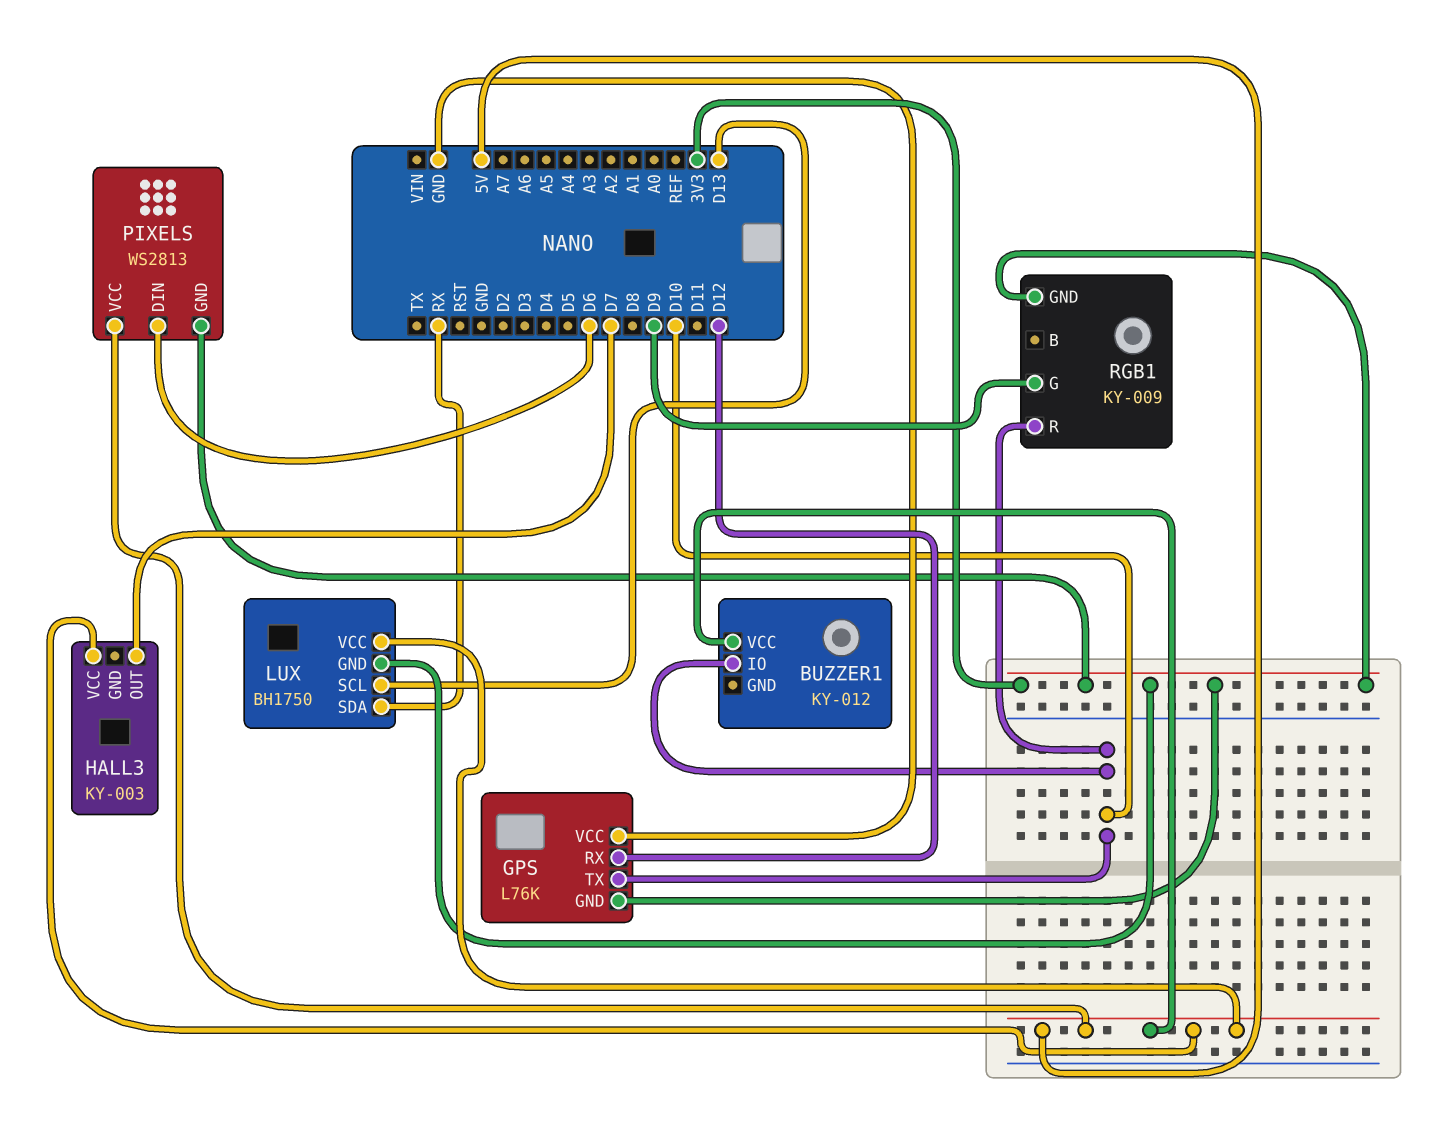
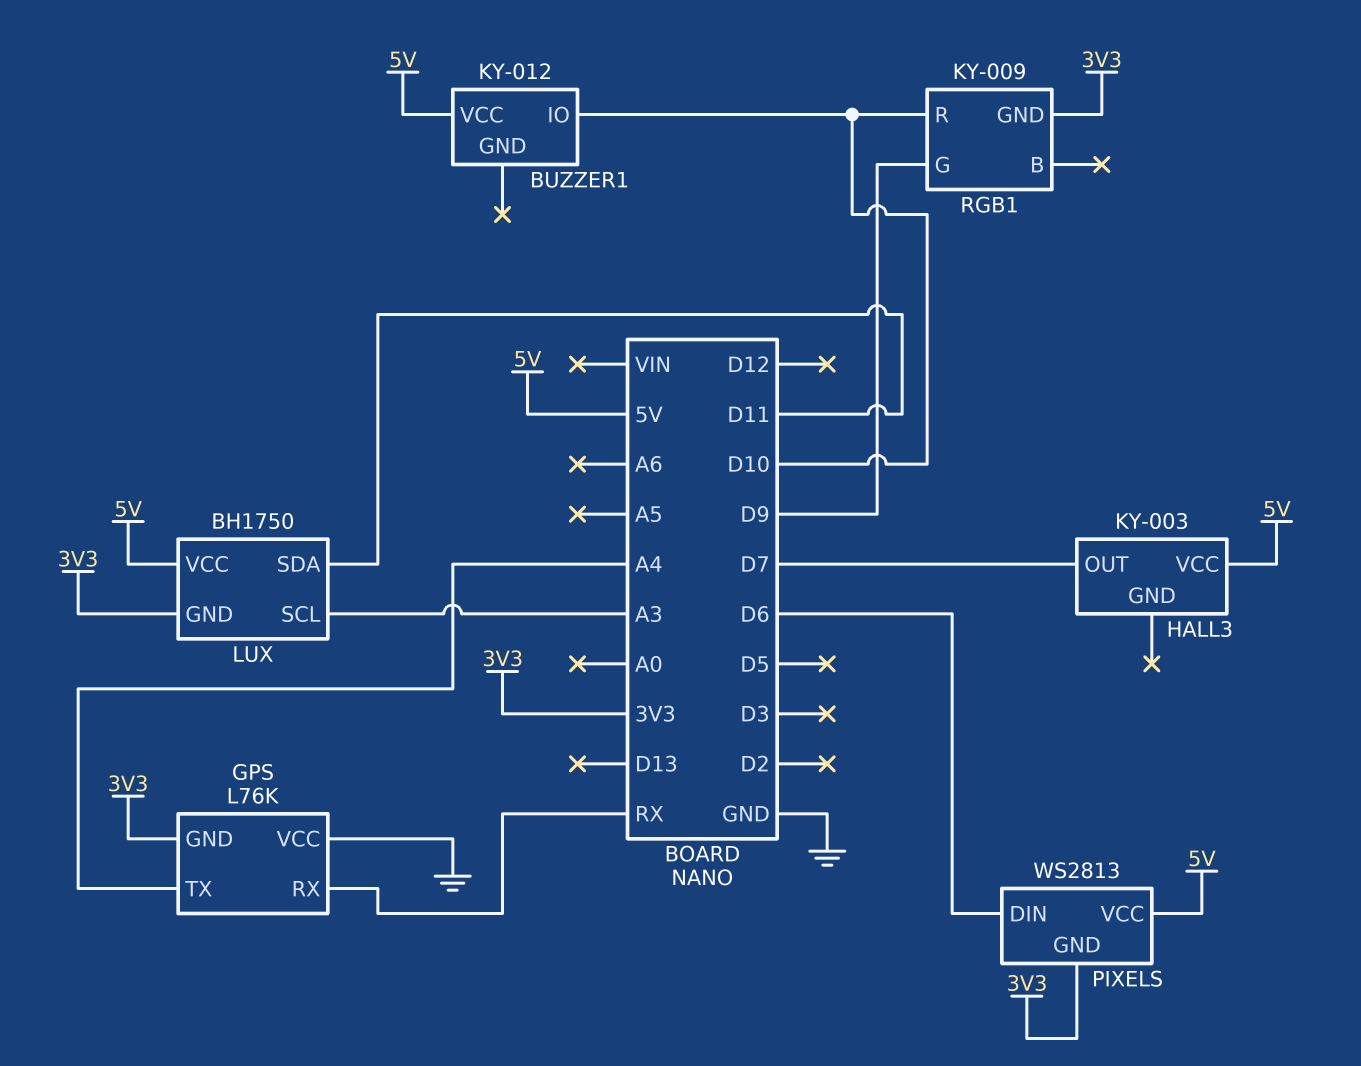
GPS pin RX: D12 -> RX
GPS pin TX: D10 -> A4
LUX pin SCL: D13 -> A3
LUX pin SDA: RX -> D11

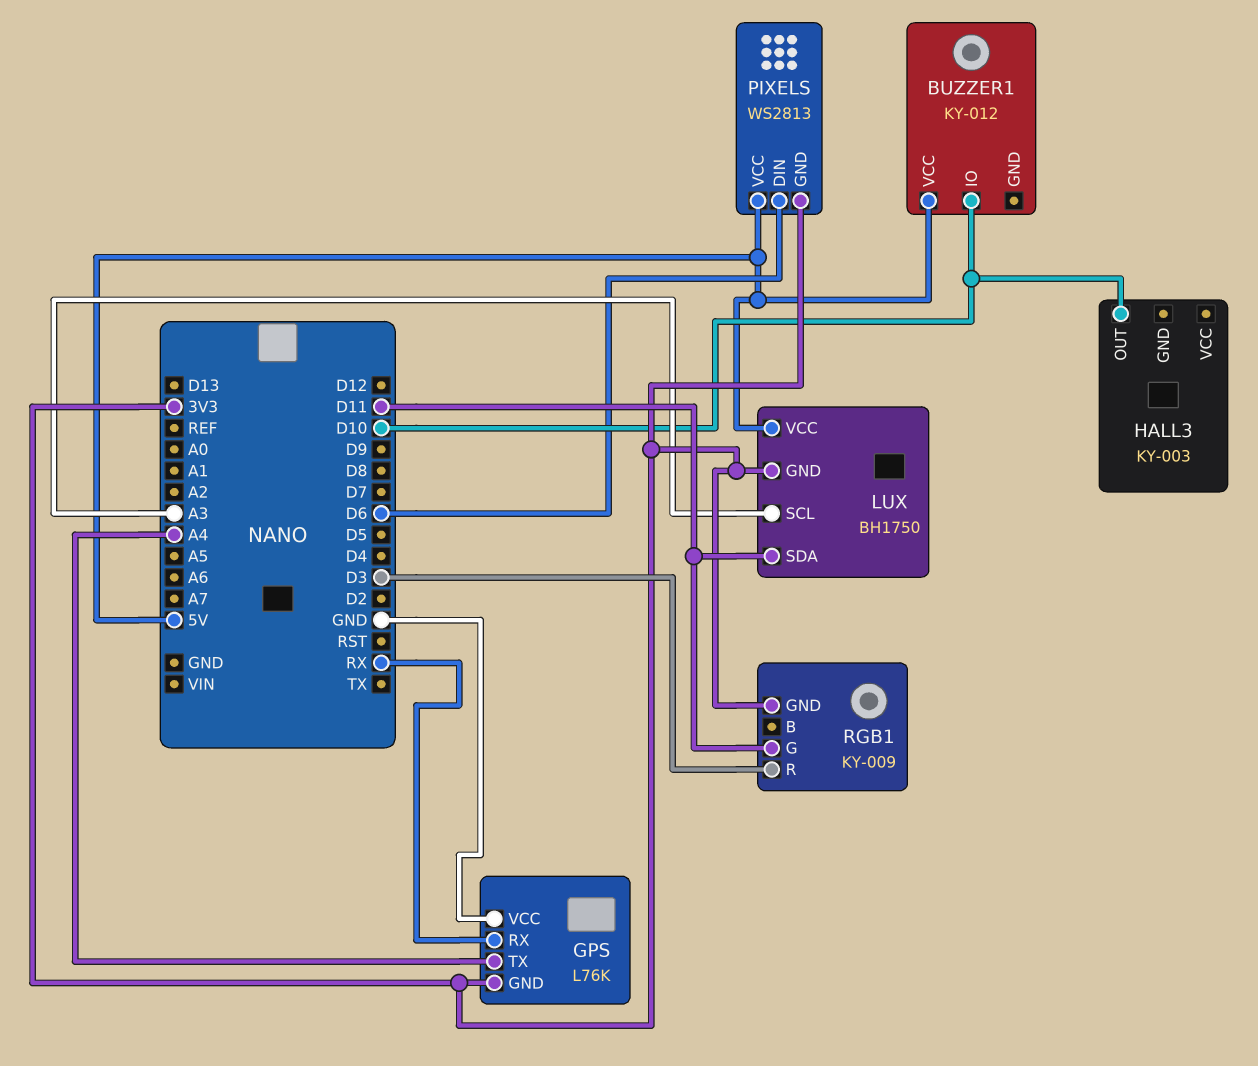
HALL3 pin OUT: D7 -> D10
HALL3 pin VCC: 5V -> none
RGB1 pin G: D9 -> D11
RGB1 pin R: D10 -> D3

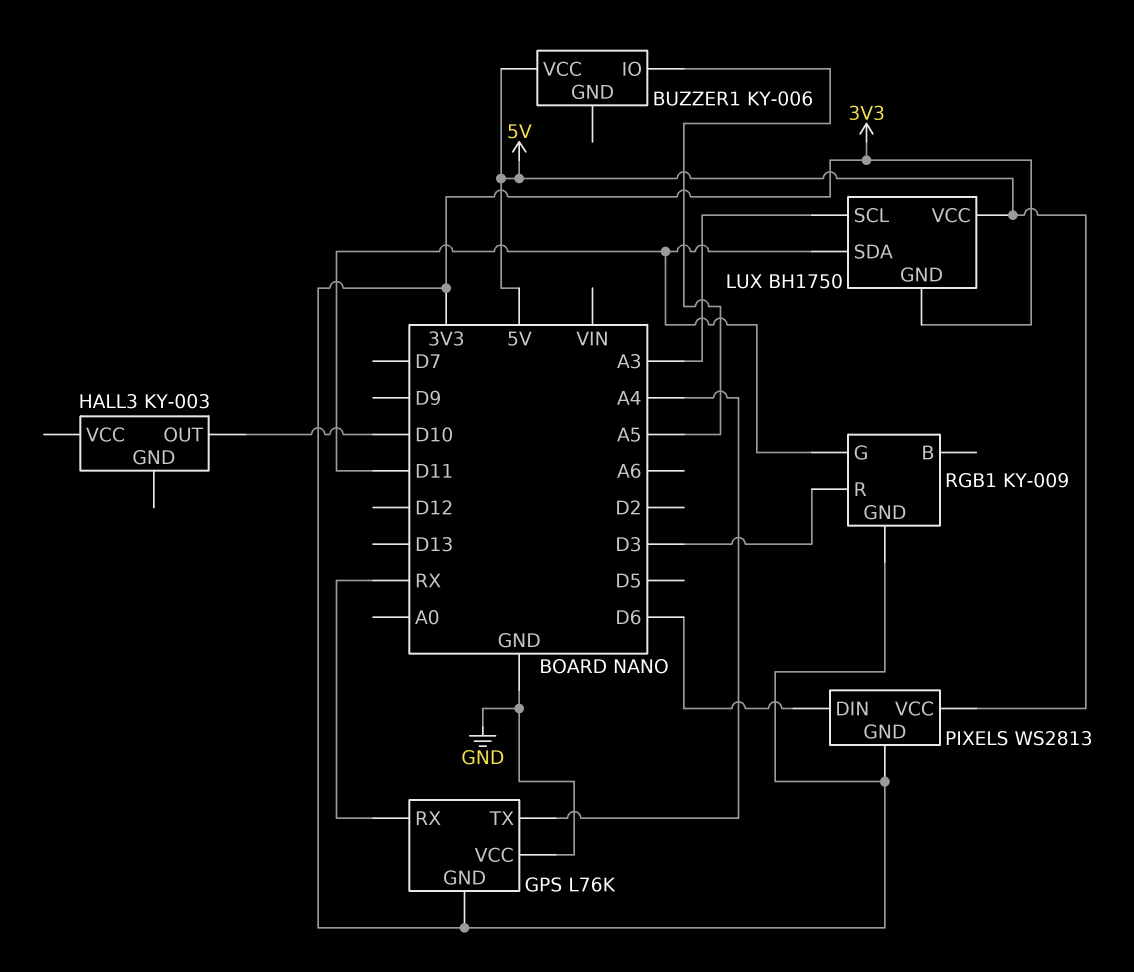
BUZZER1: KY-012 -> KY-006
BUZZER1 pin IO: D10 -> A5

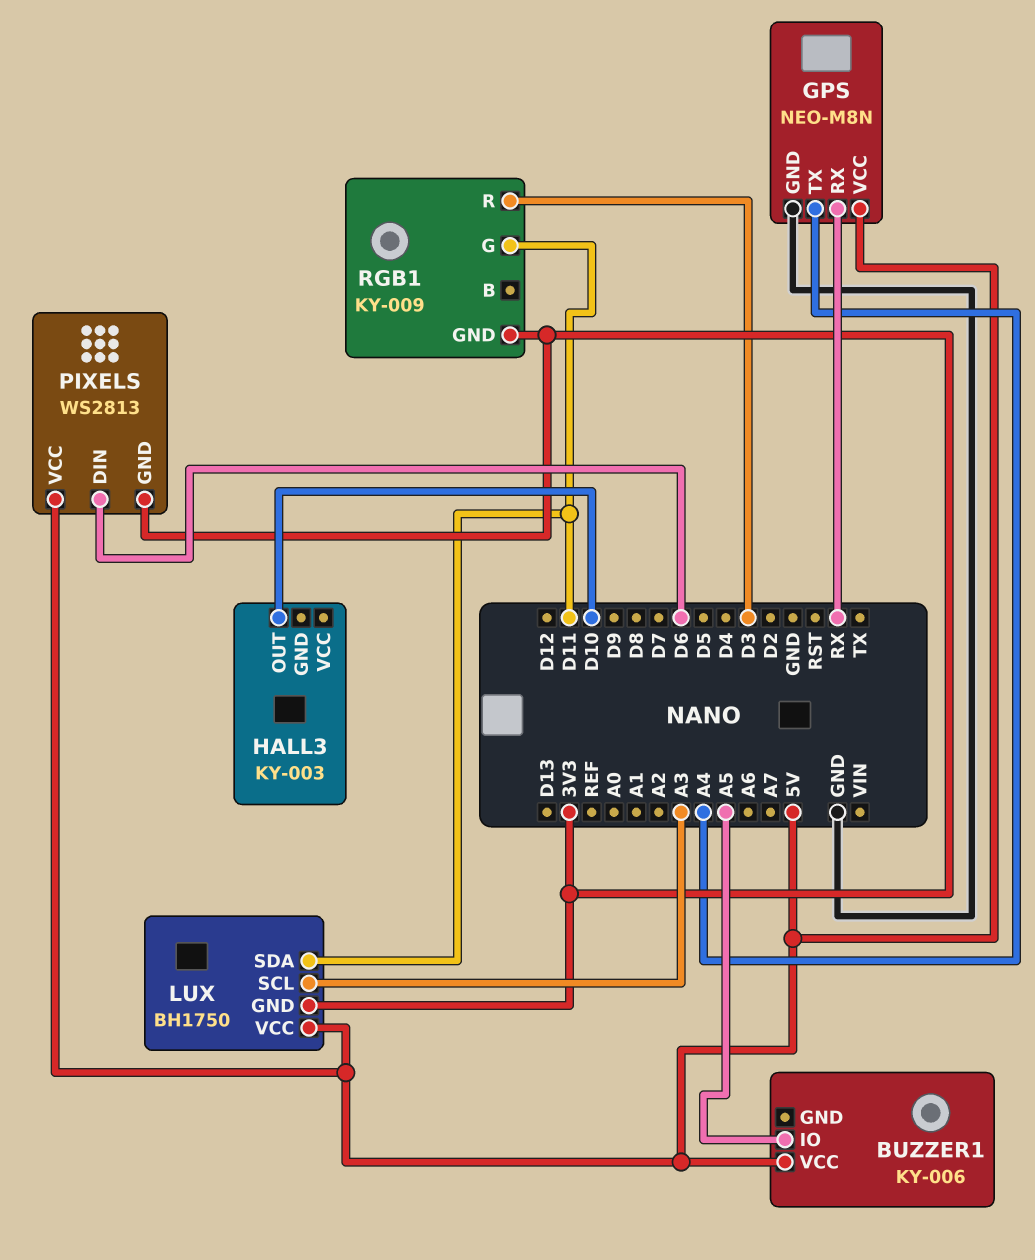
GPS: L76K -> NEO-M8N
GPS pin GND: 3V3 -> GND
GPS pin VCC: GND -> 5V

